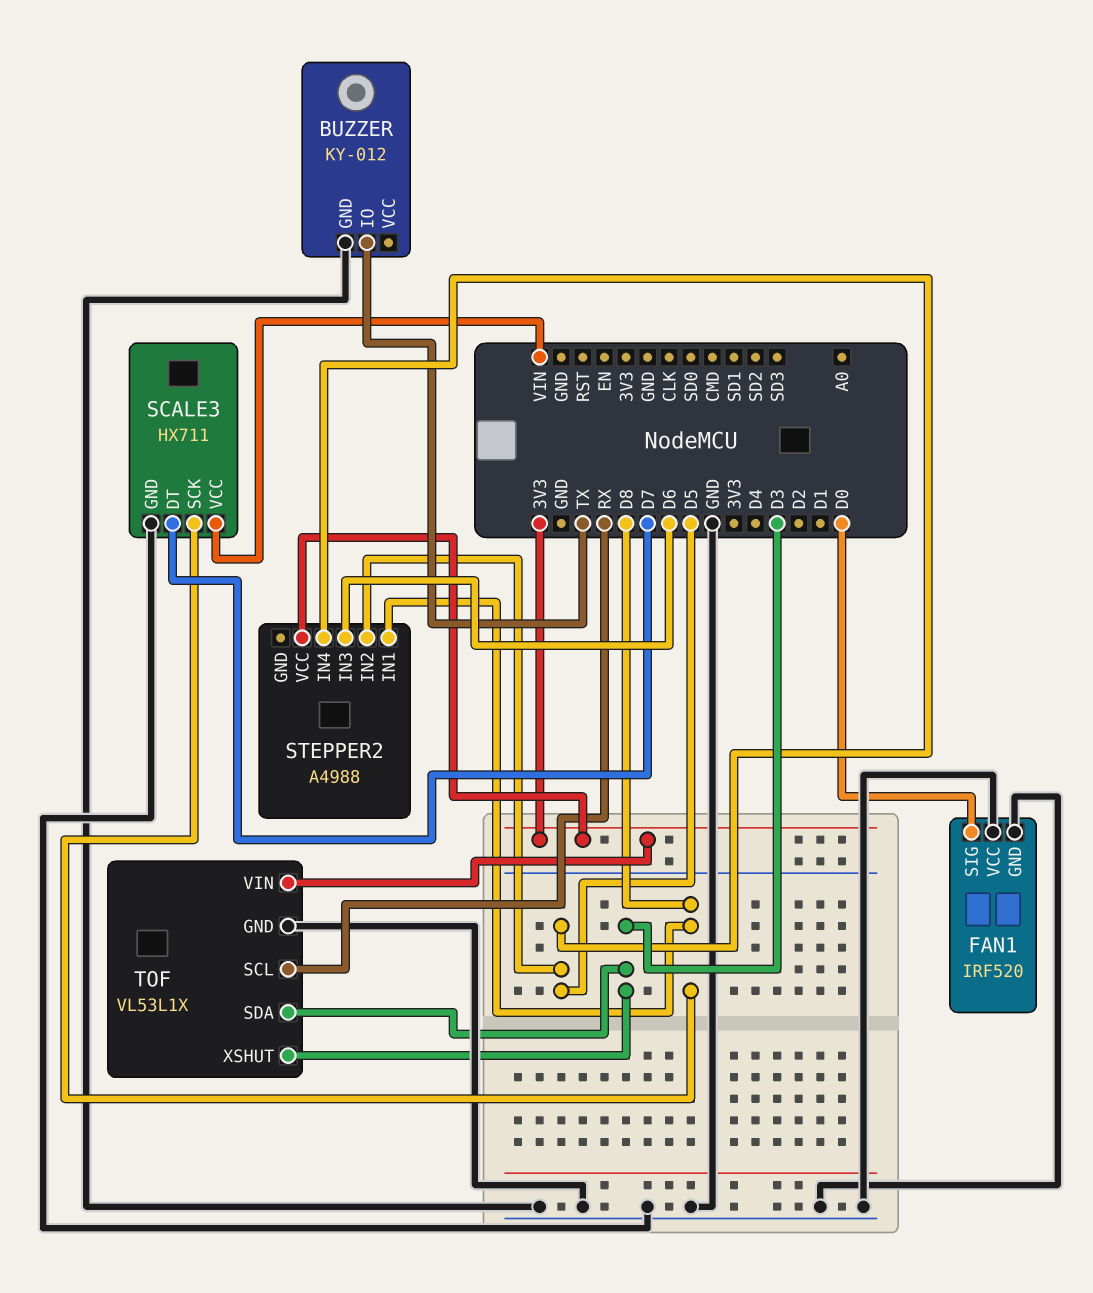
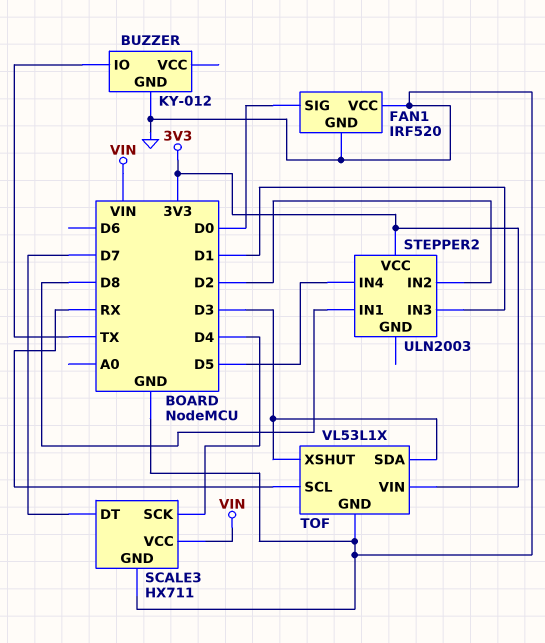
SCALE3 pin SCK: D8 -> D4
STEPPER2: A4988 -> ULN2003
STEPPER2 pin IN2: D5 -> D2
STEPPER2 pin IN3: D6 -> D1

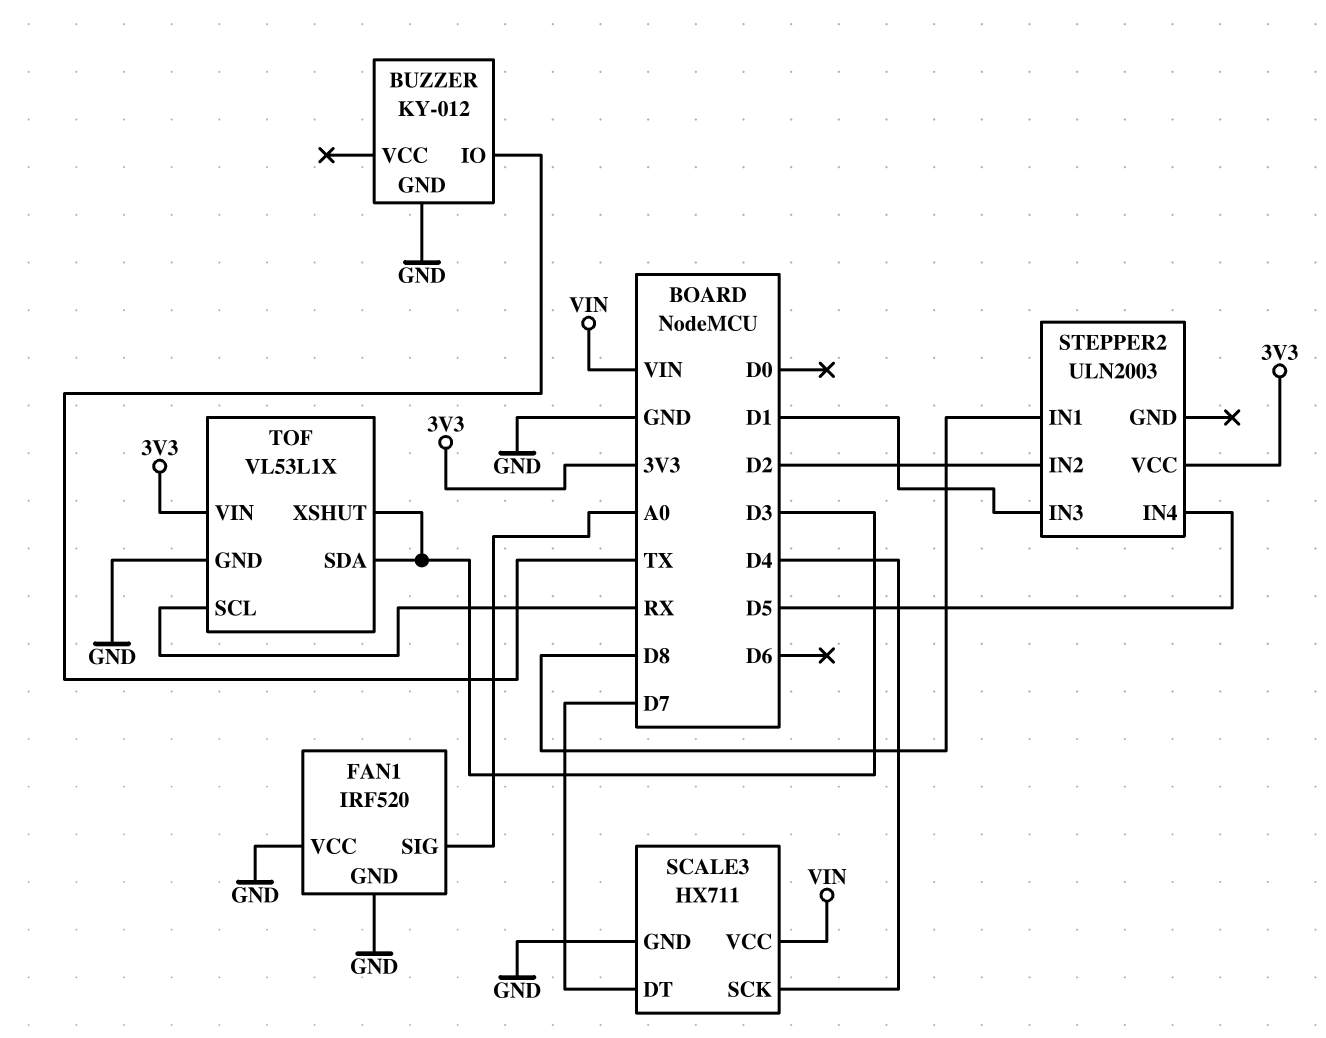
FAN1 pin SIG: D0 -> A0

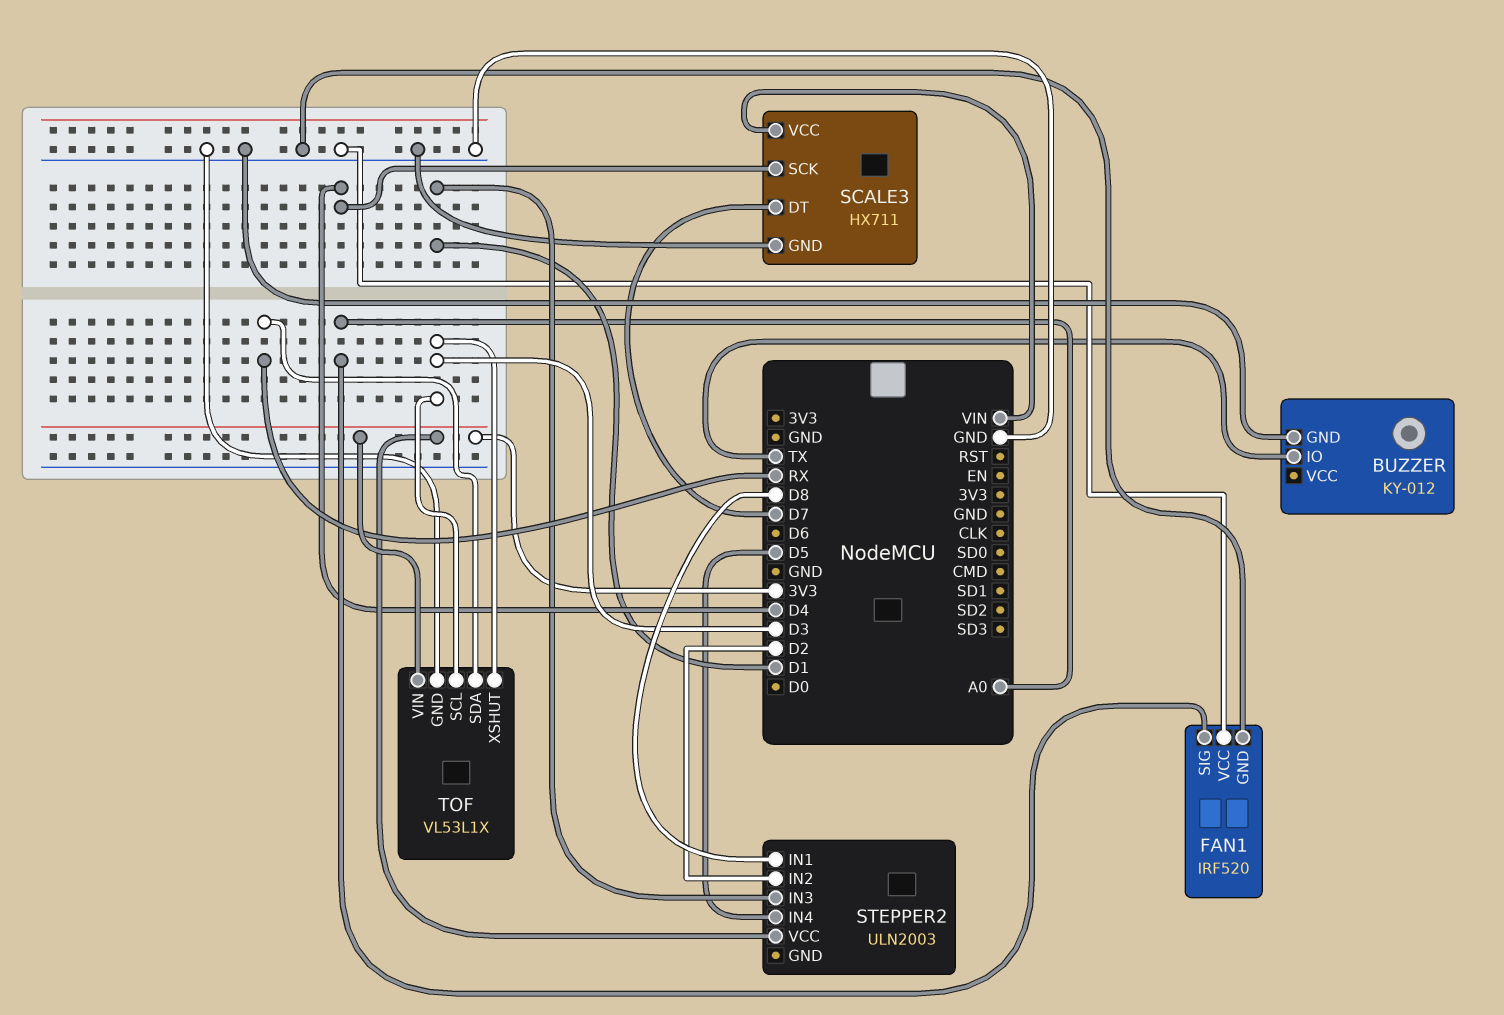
TOF pin SCL: RX -> D3
TOF pin SDA: D3 -> RX

